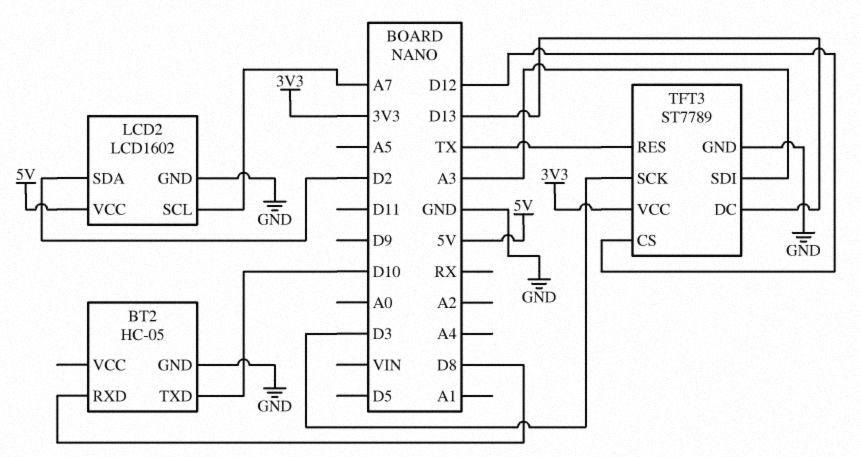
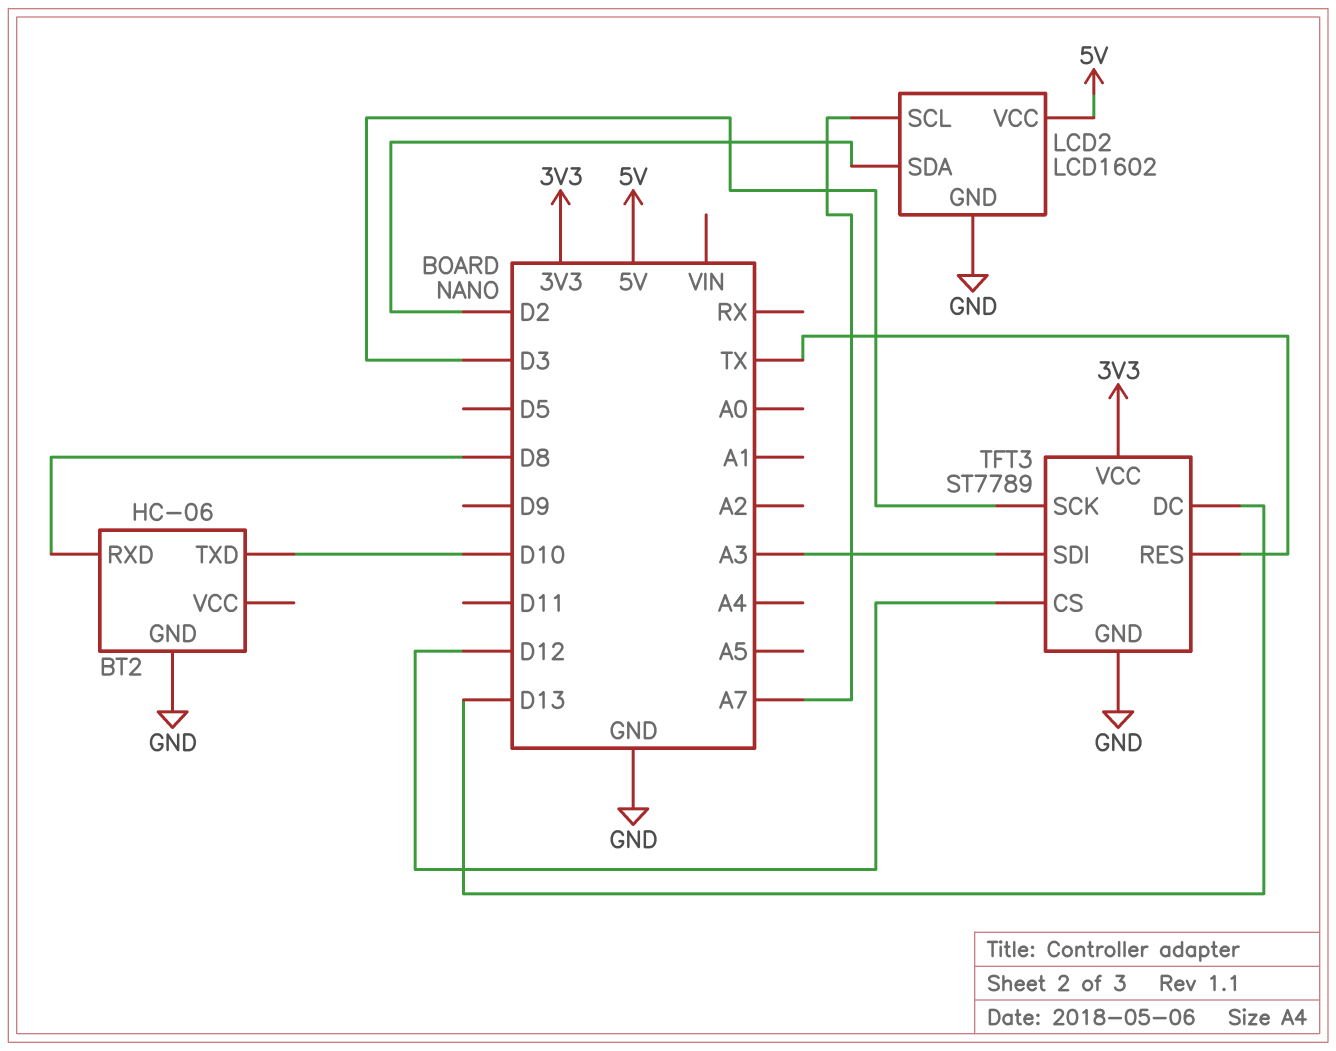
BT2: HC-05 -> HC-06

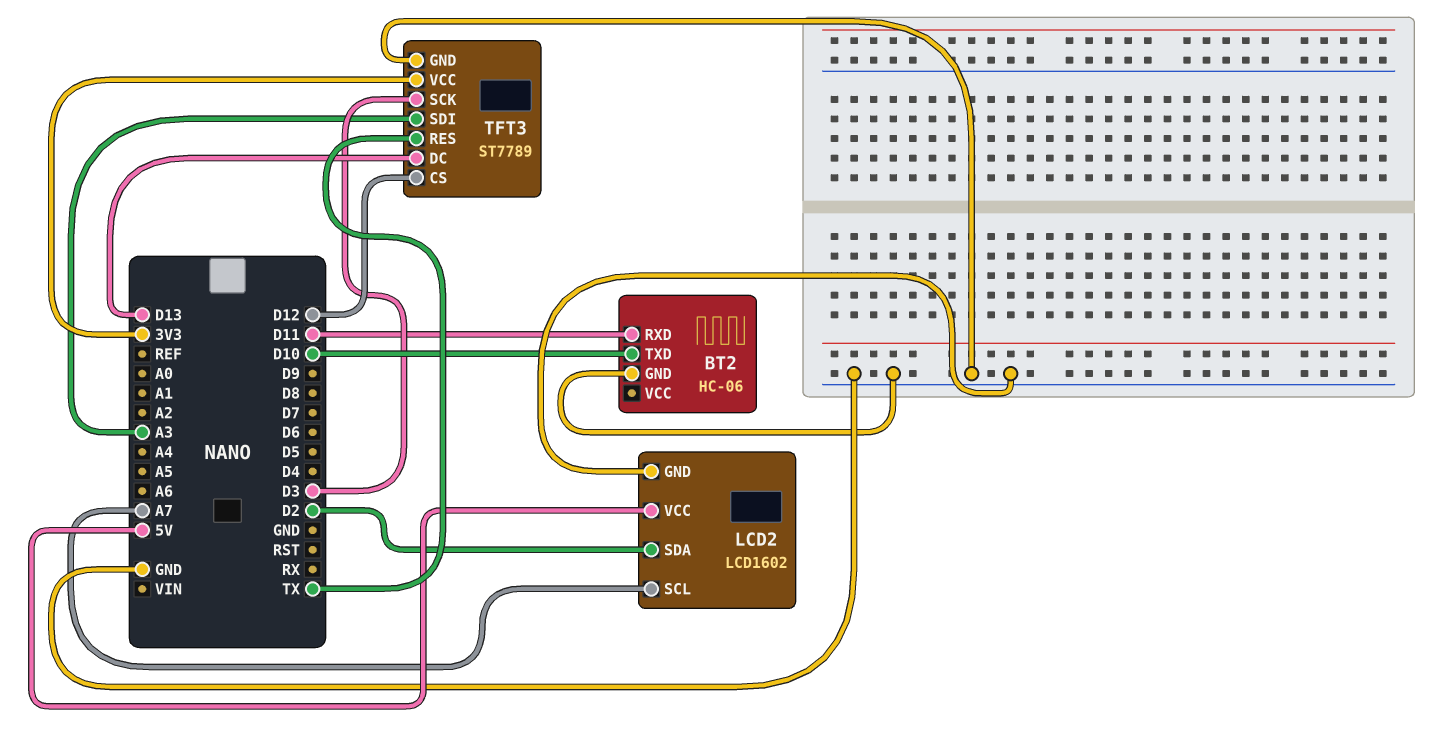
BT2 pin RXD: D8 -> D11

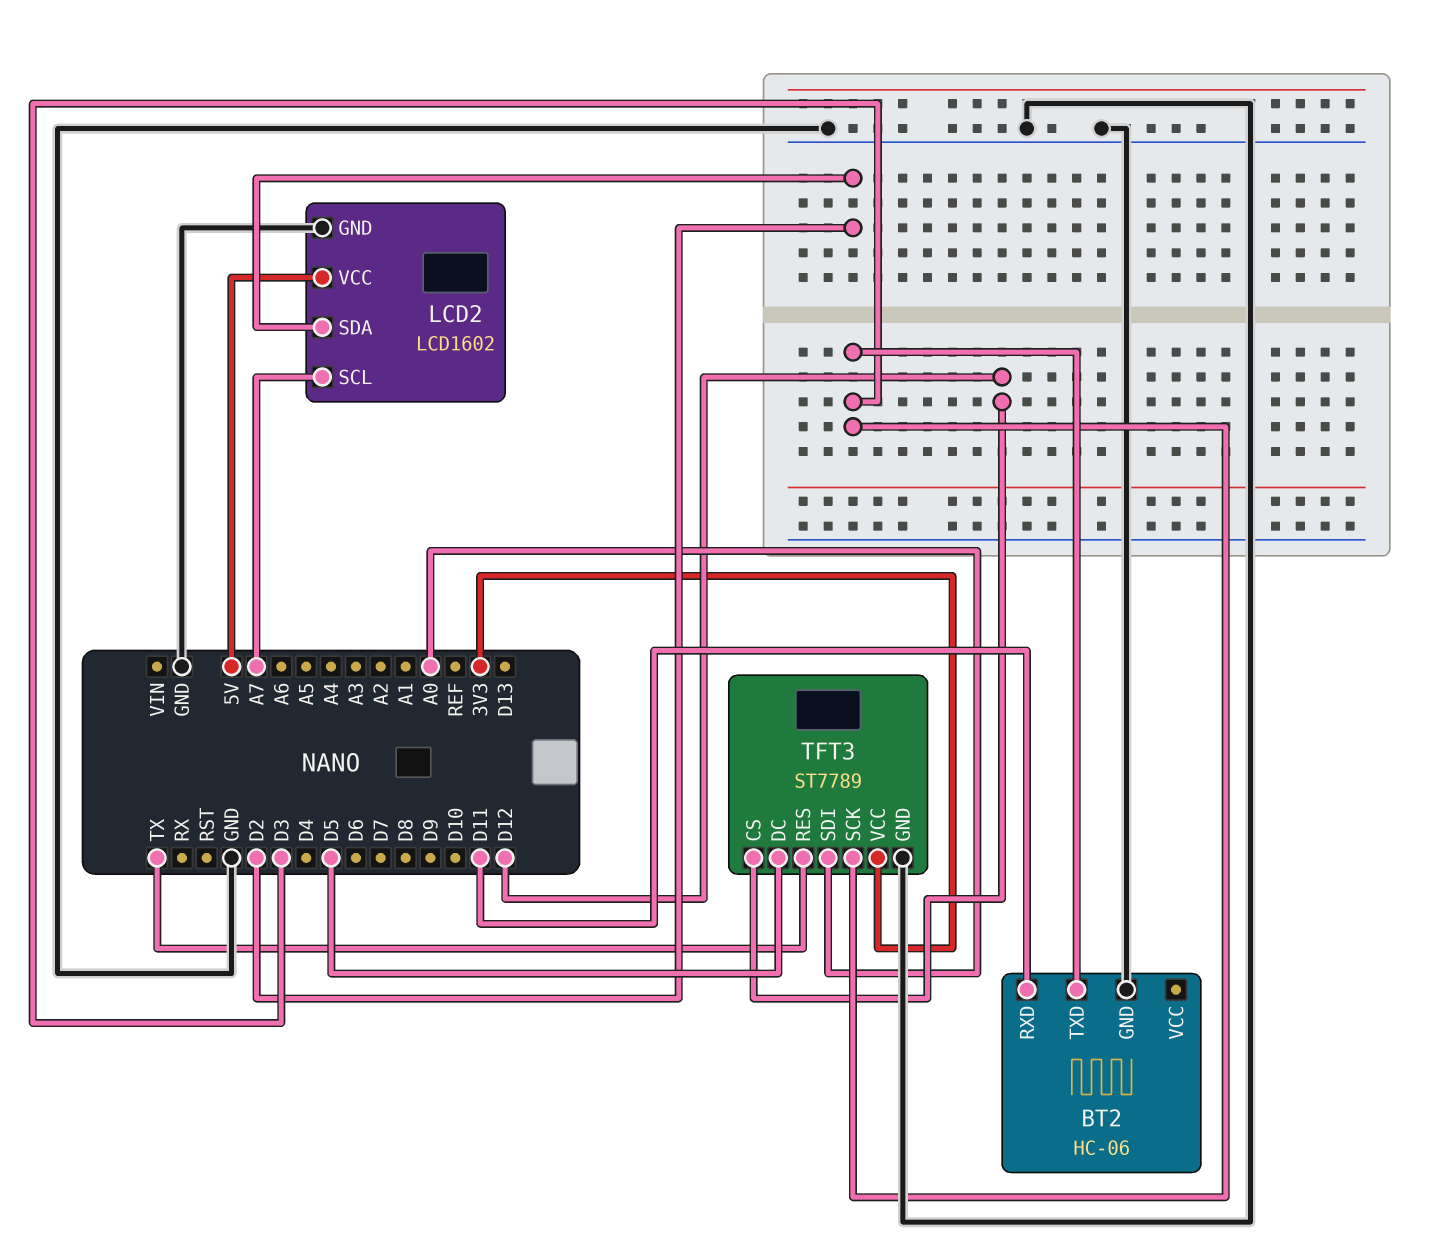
BT2 pin TXD: D10 -> D3
TFT3 pin DC: D13 -> D5
TFT3 pin SDI: A3 -> A0

